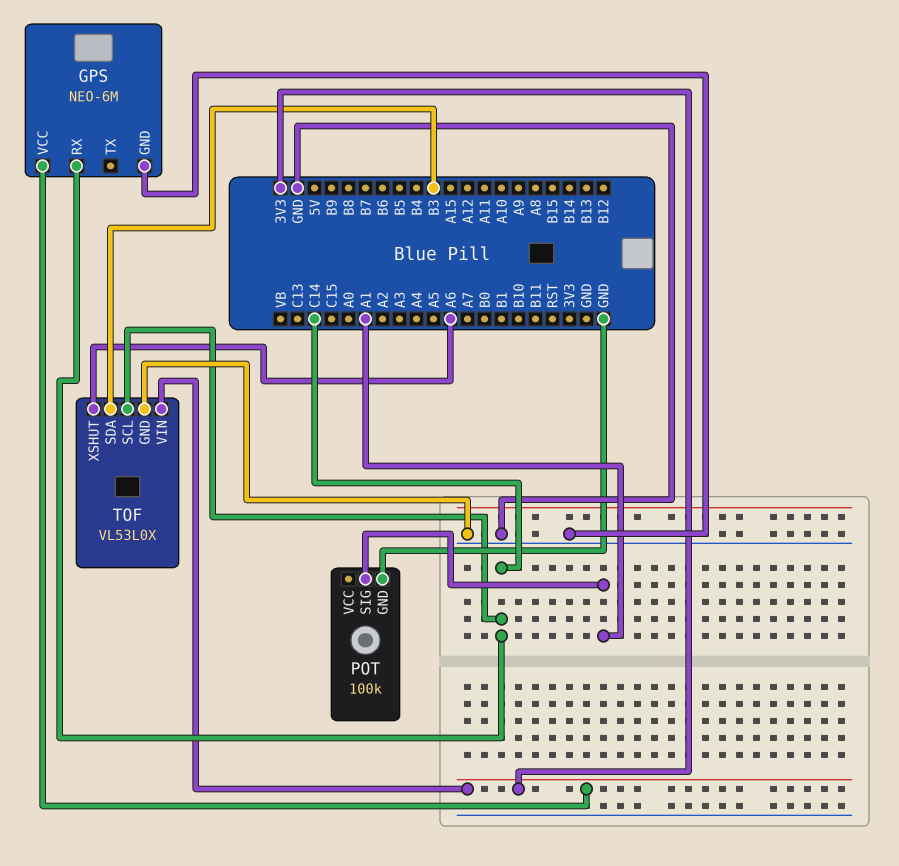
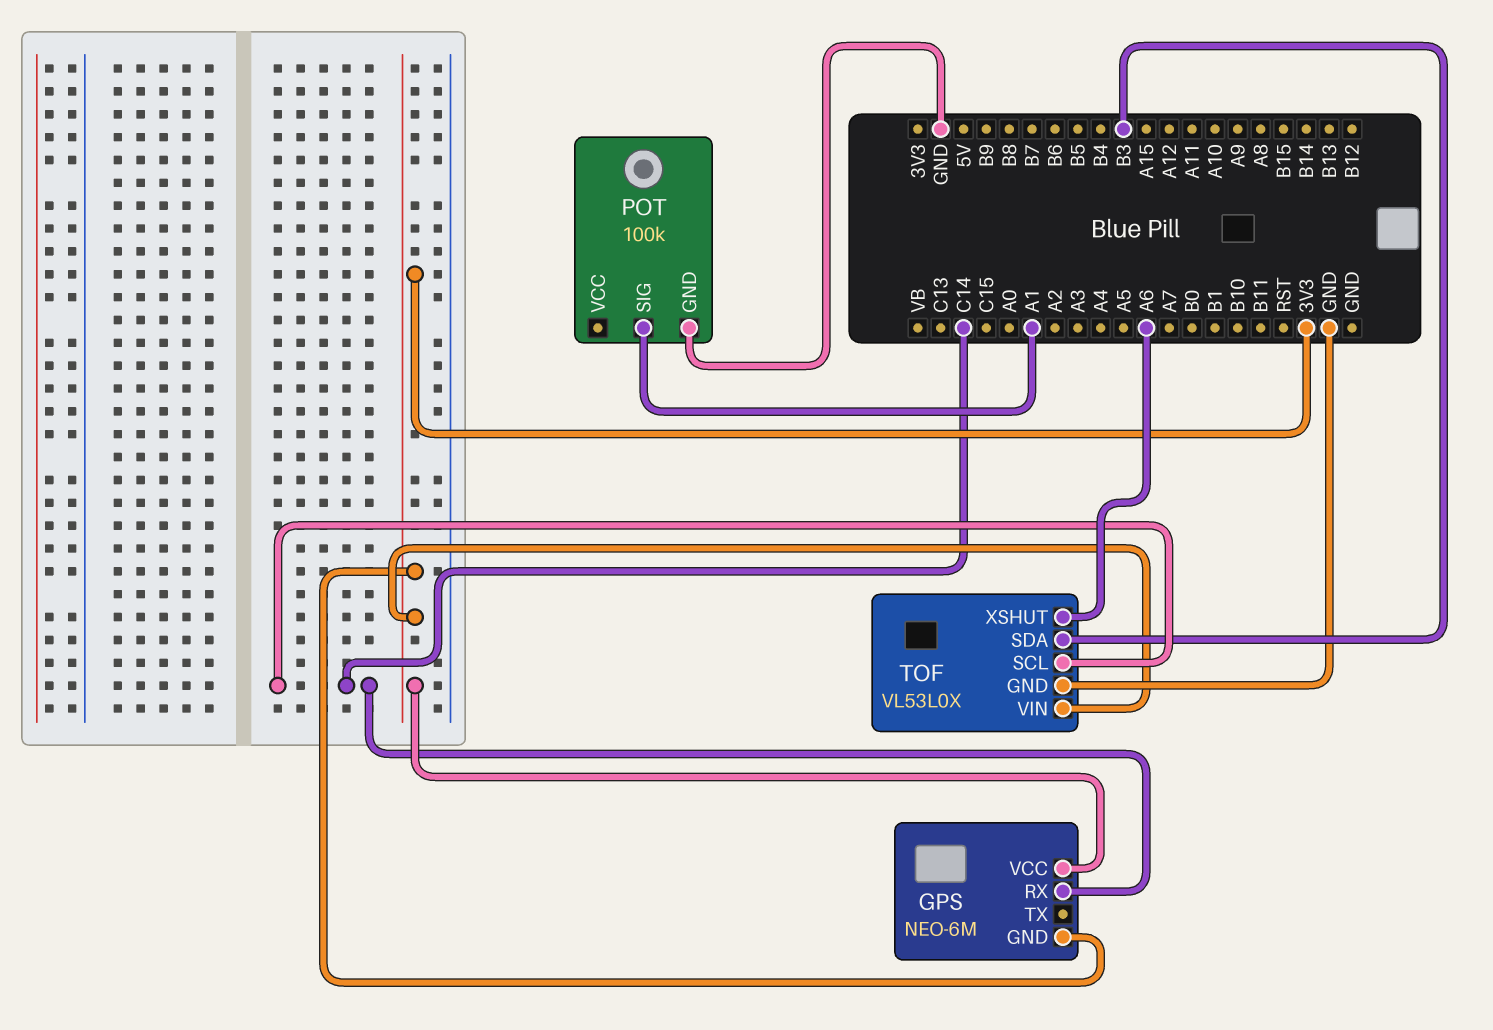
GPS pin GND: GND -> 3V3

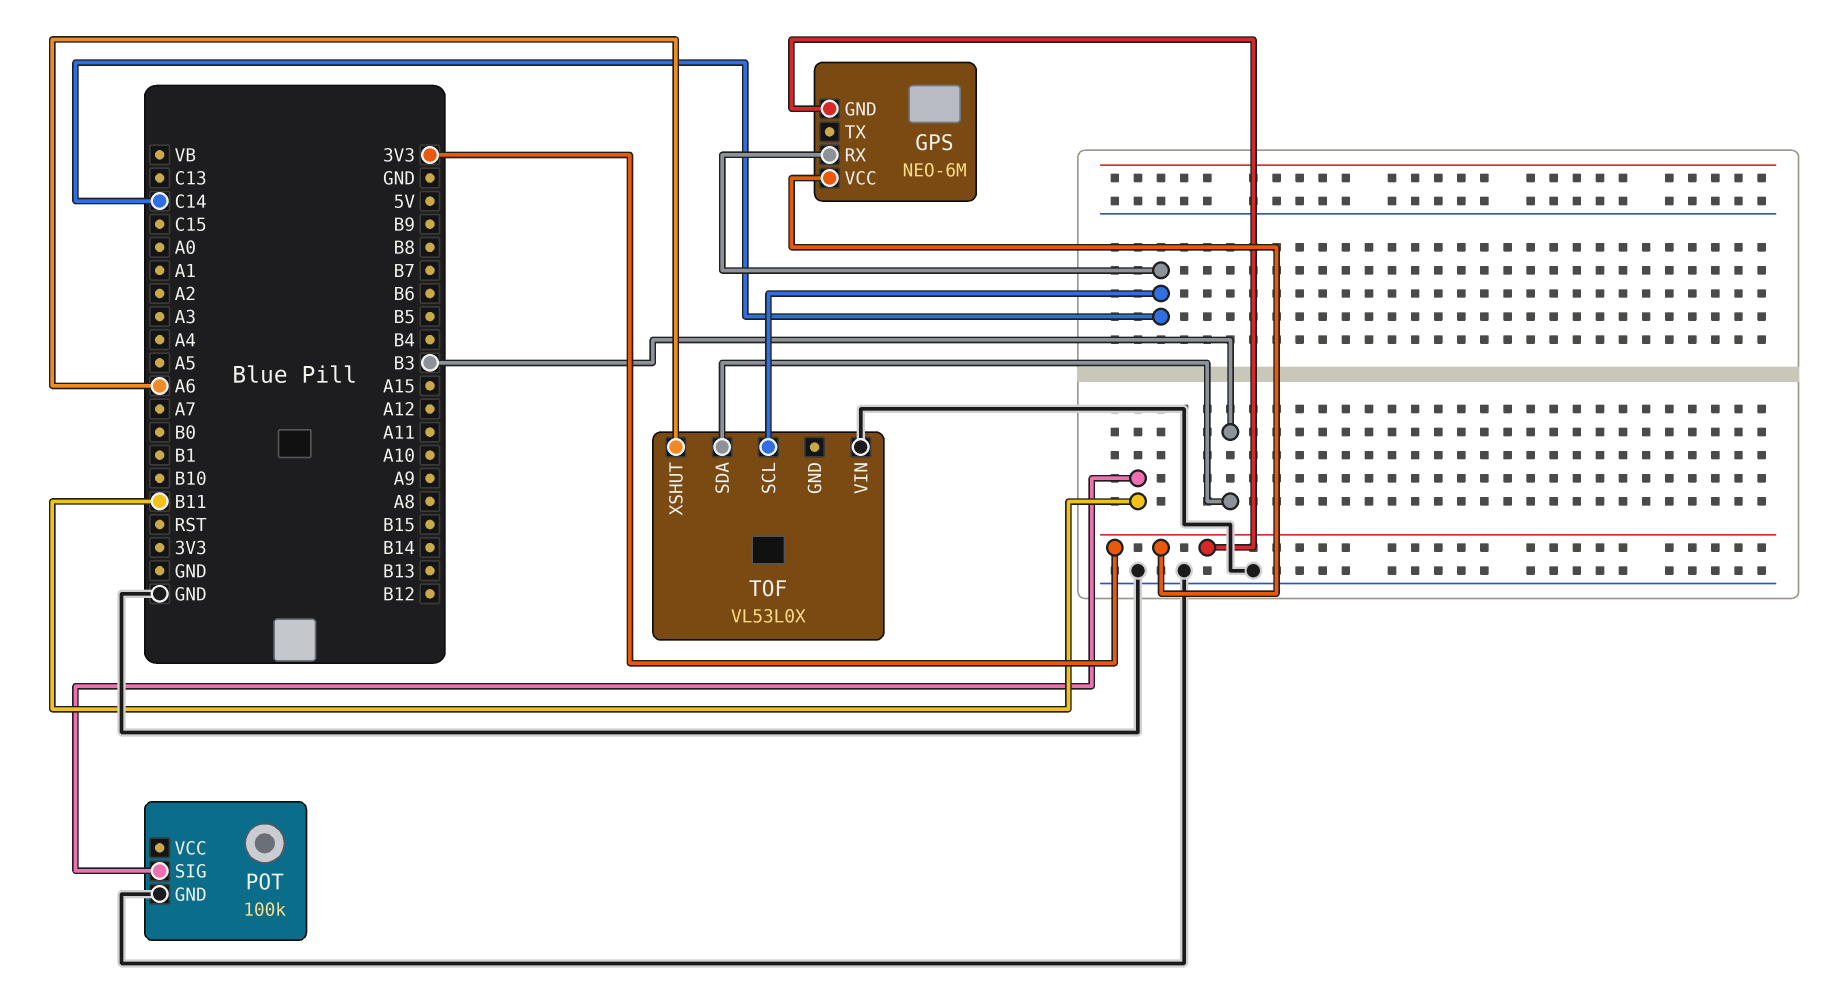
POT pin SIG: A1 -> B11
TOF pin GND: GND -> none
TOF pin VIN: 3V3 -> GND

